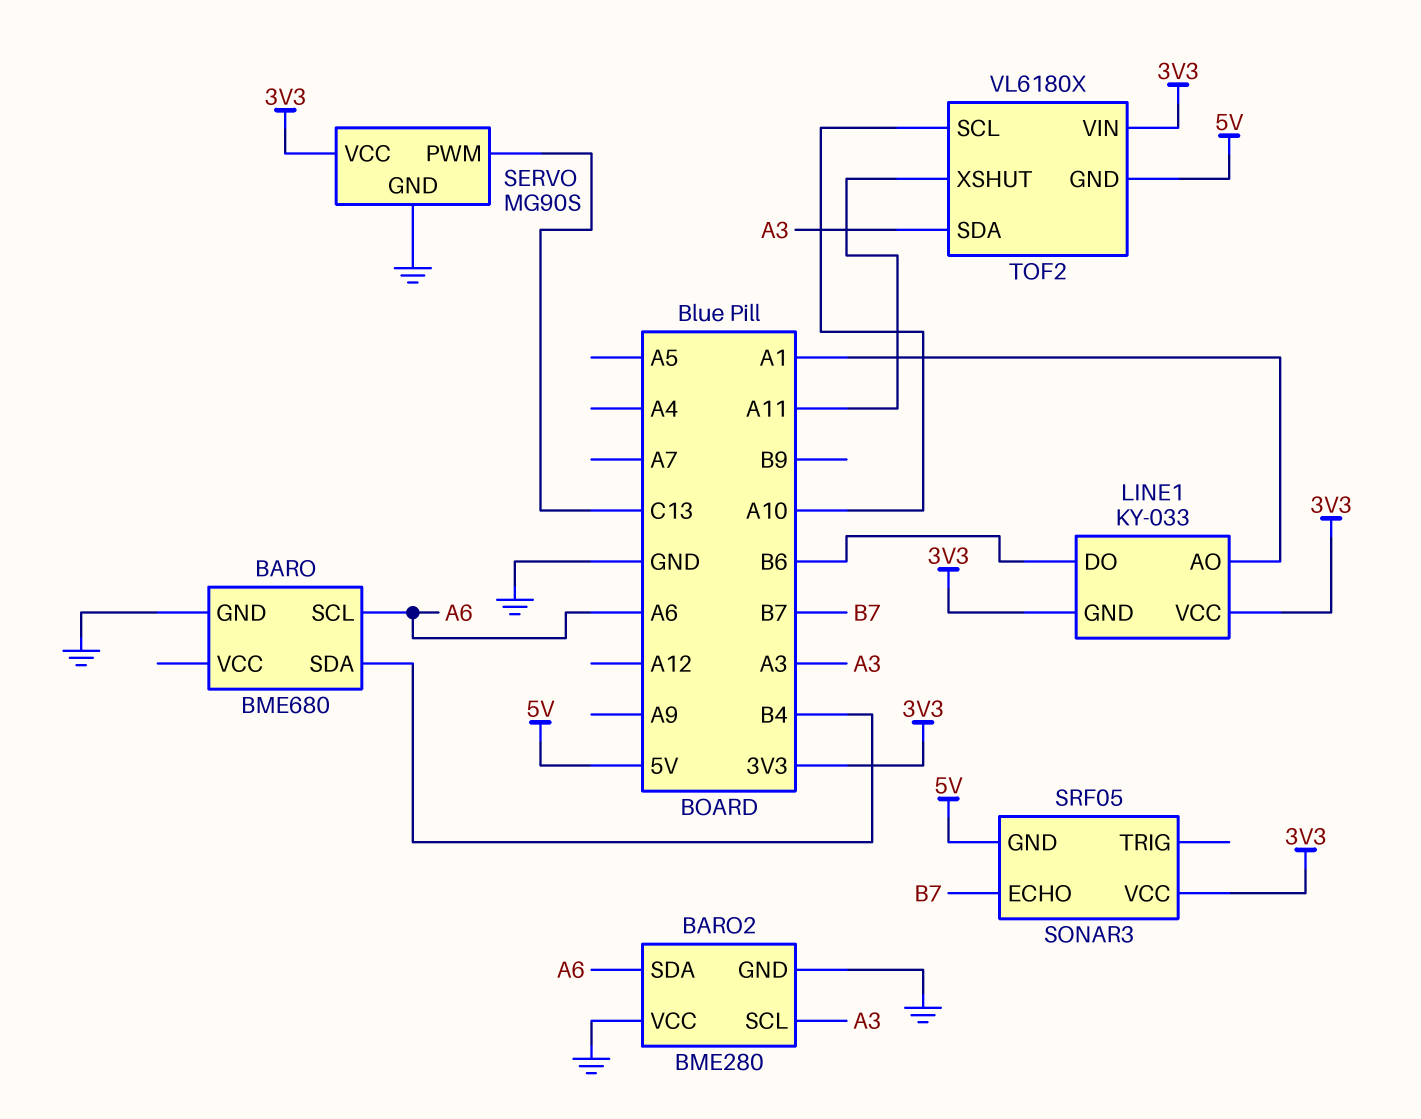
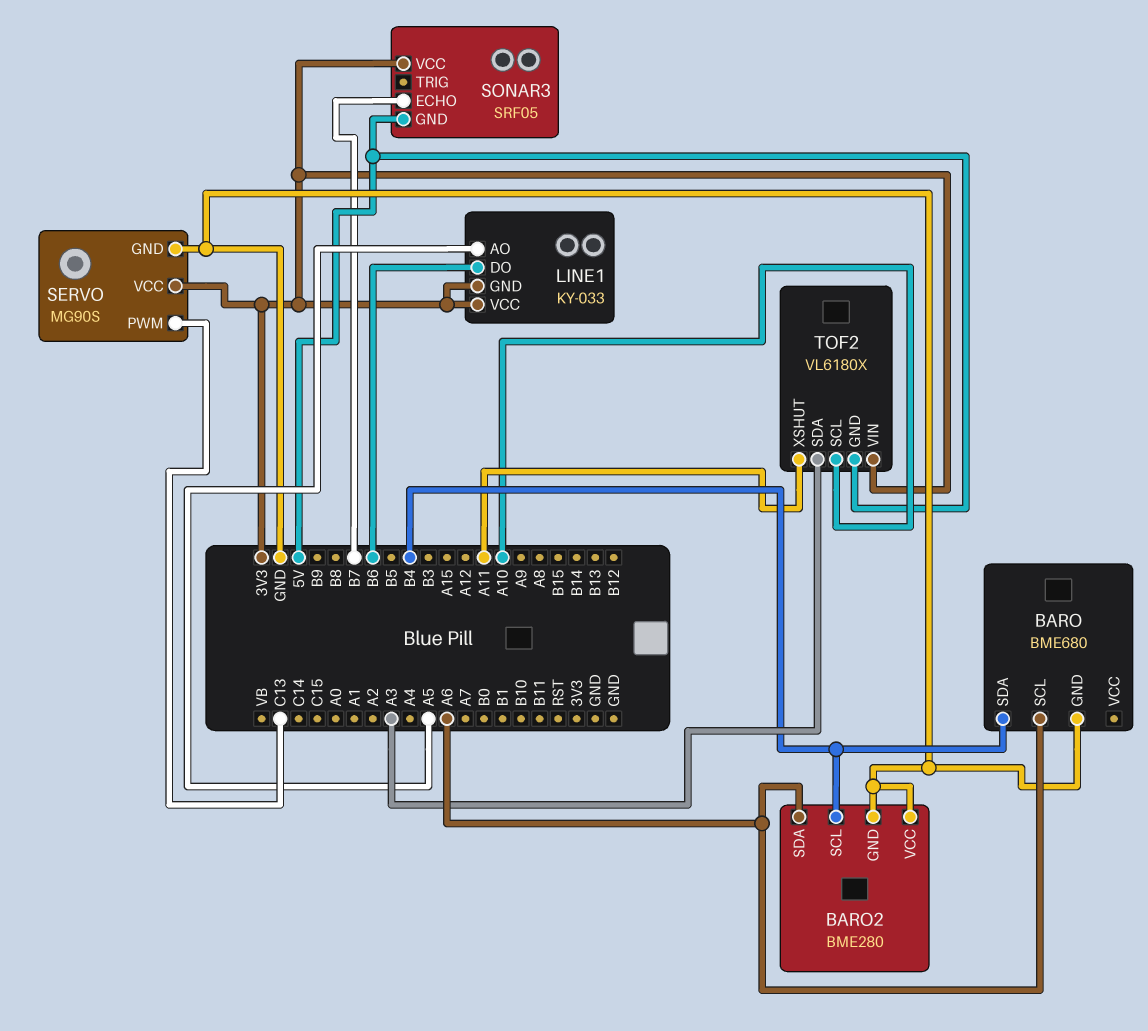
BARO2 pin SCL: A3 -> B4
LINE1 pin AO: A1 -> A5

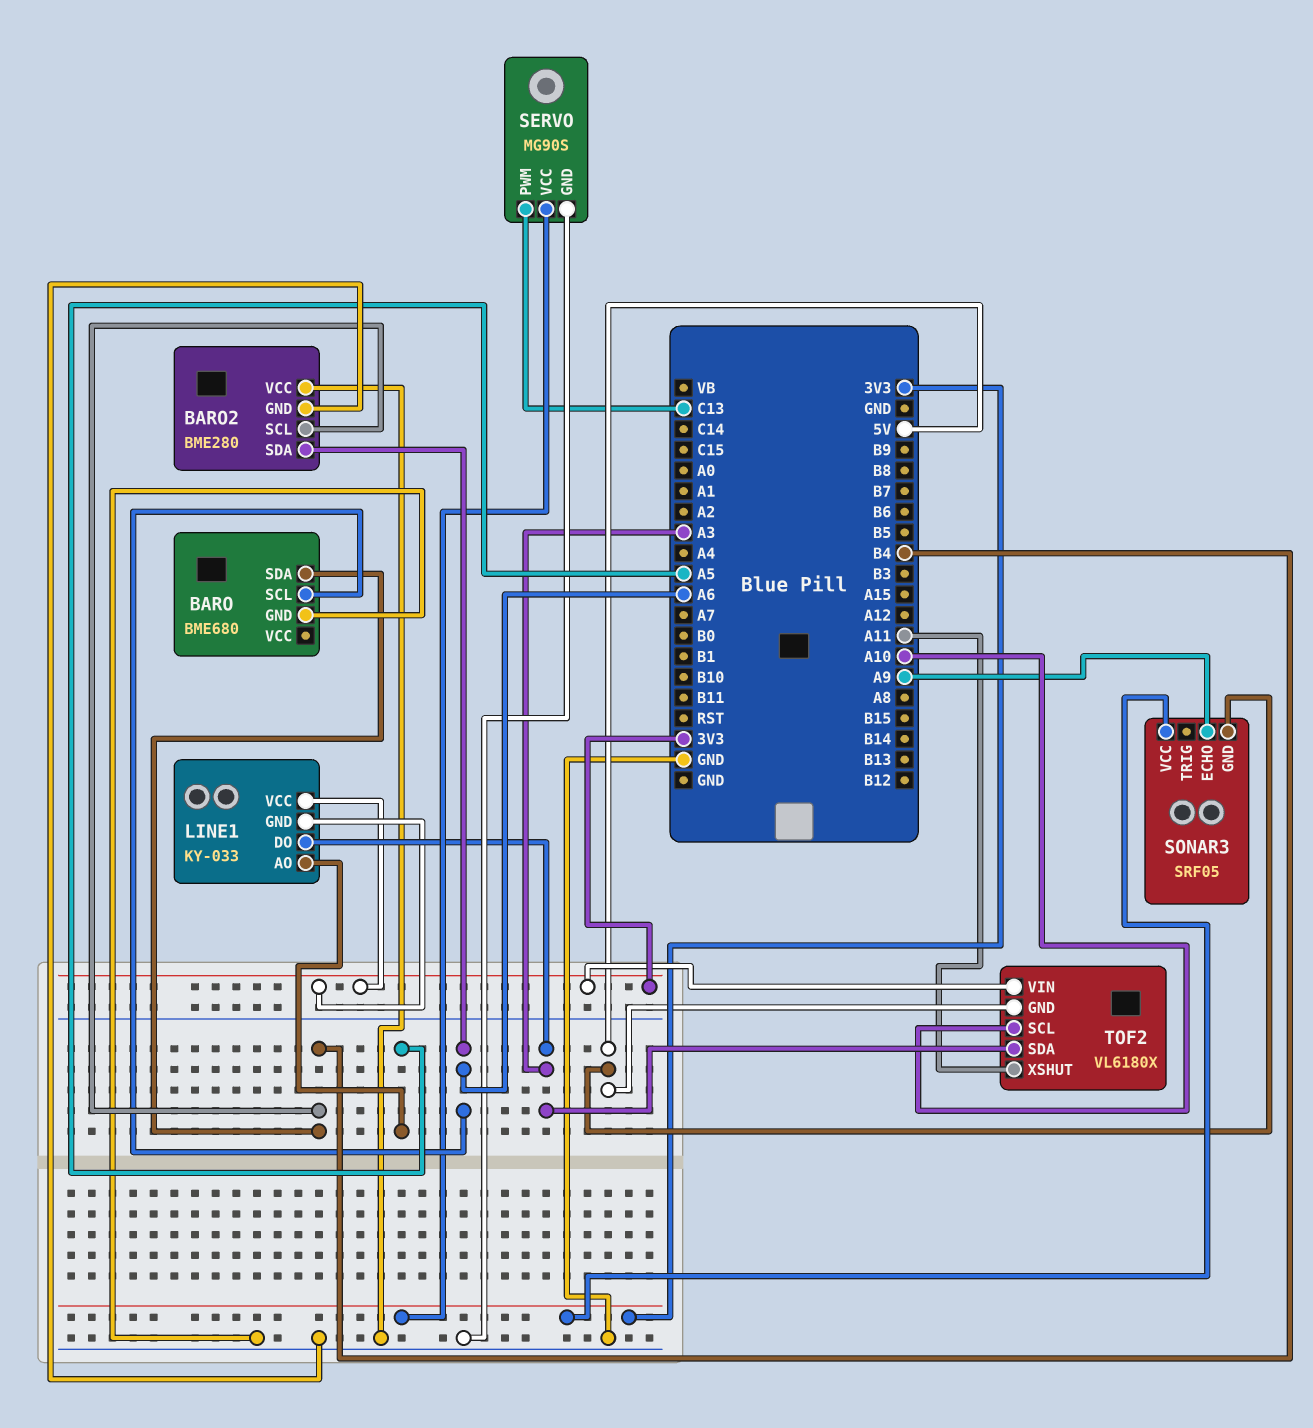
LINE1 pin DO: B6 -> A3
SONAR3 pin ECHO: B7 -> A9

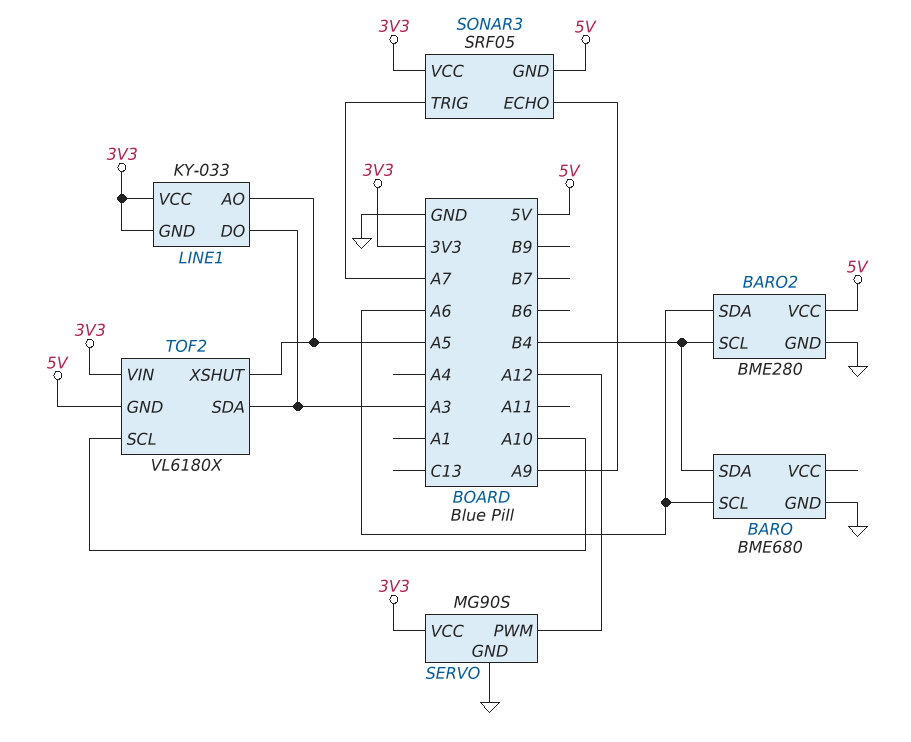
BARO2 pin VCC: GND -> 5V
SERVO pin PWM: C13 -> A12
SONAR3 pin TRIG: none -> A7
TOF2 pin XSHUT: A11 -> A5

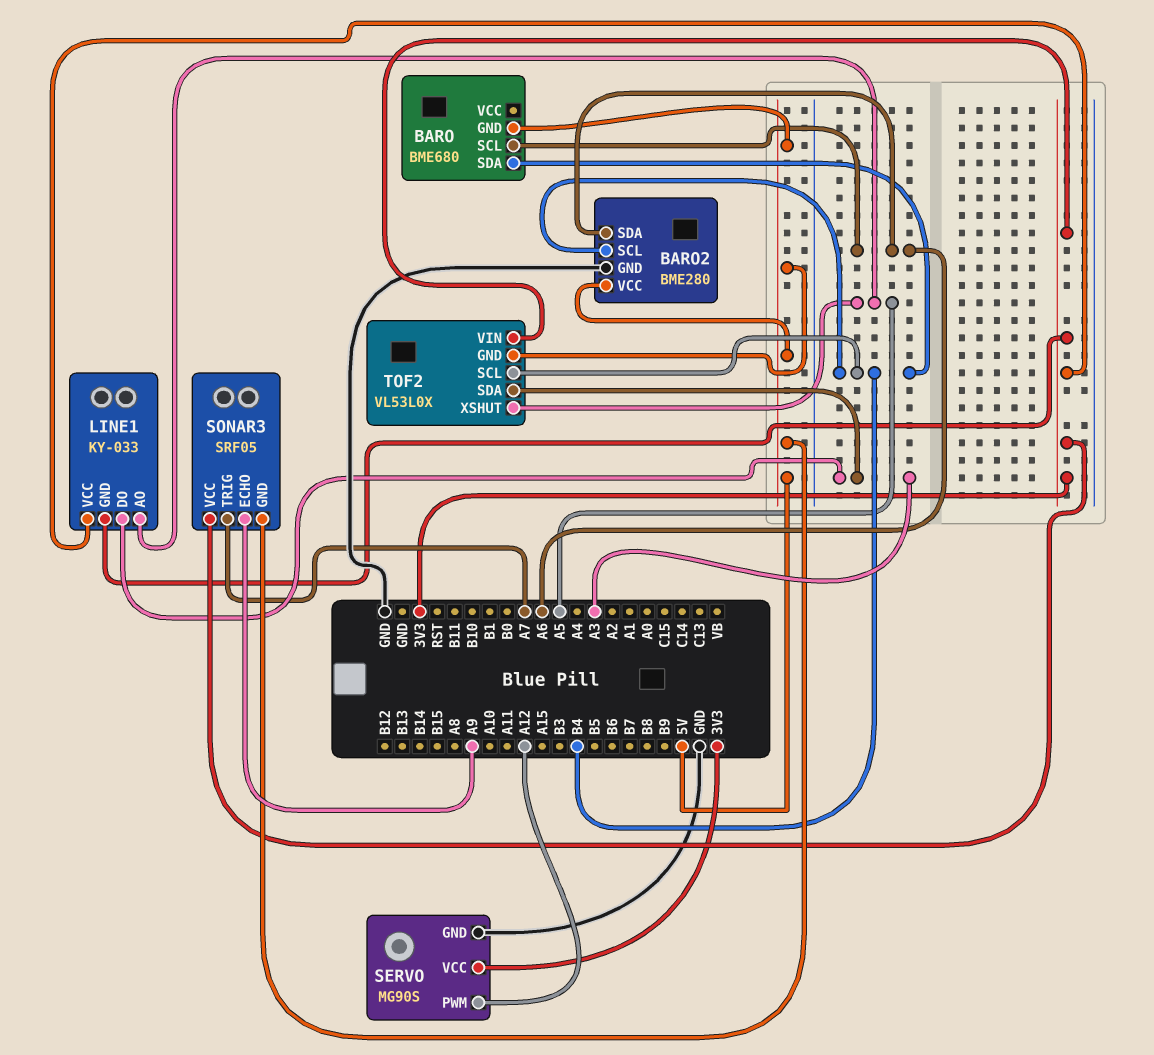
BARO pin GND: GND -> 5V
TOF2: VL6180X -> VL53L0X
TOF2 pin SCL: A10 -> B4

